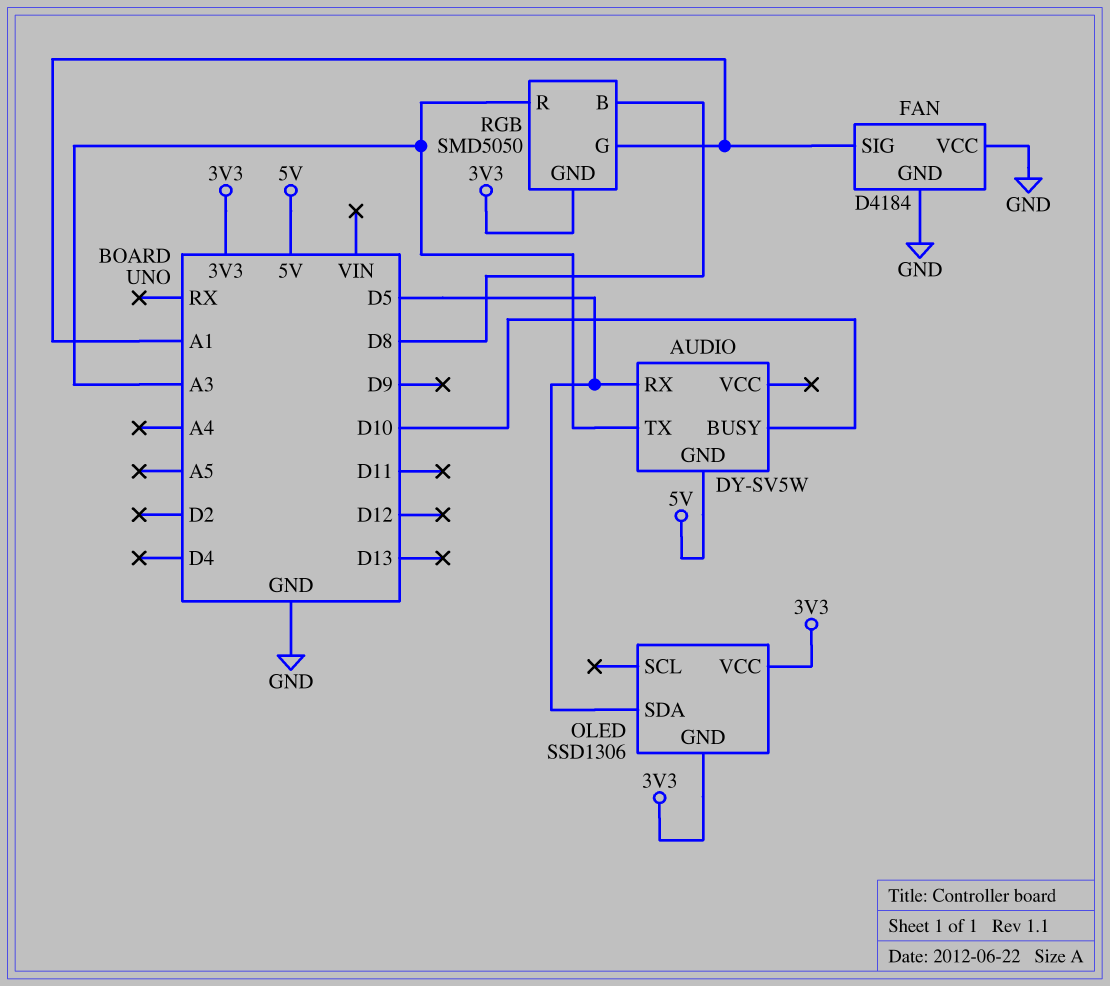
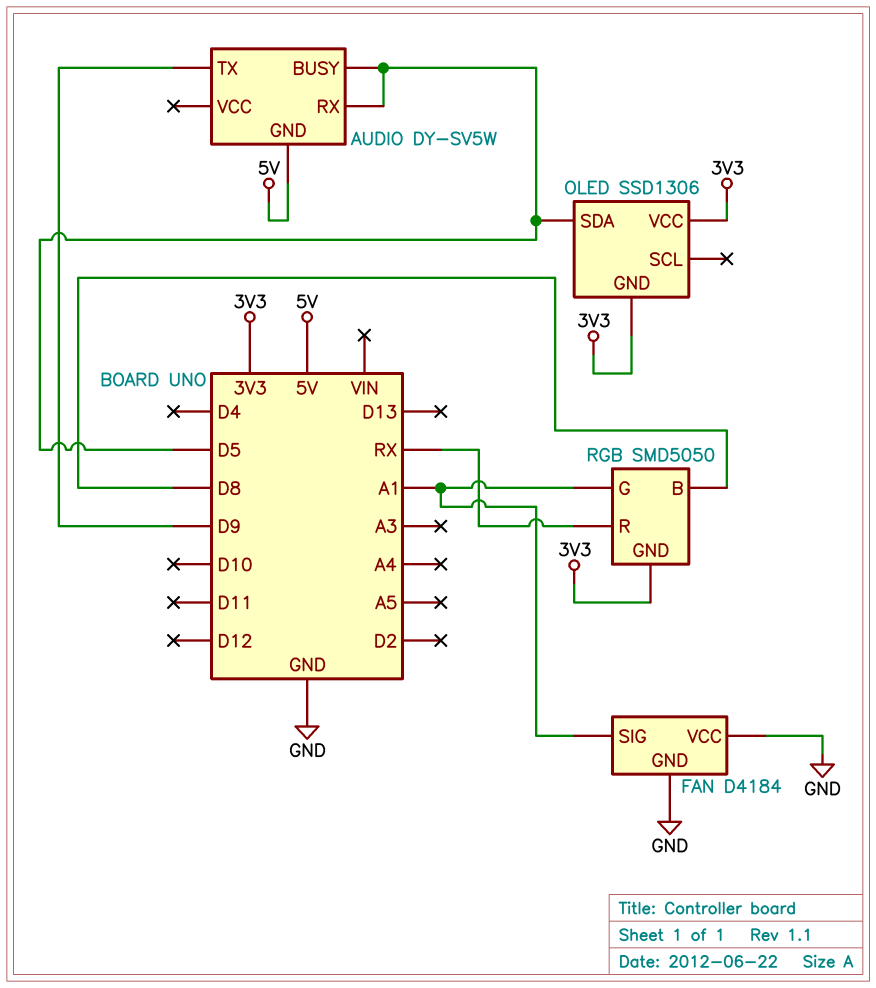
AUDIO pin BUSY: D10 -> D5
AUDIO pin TX: A3 -> D9
RGB pin R: A3 -> RX

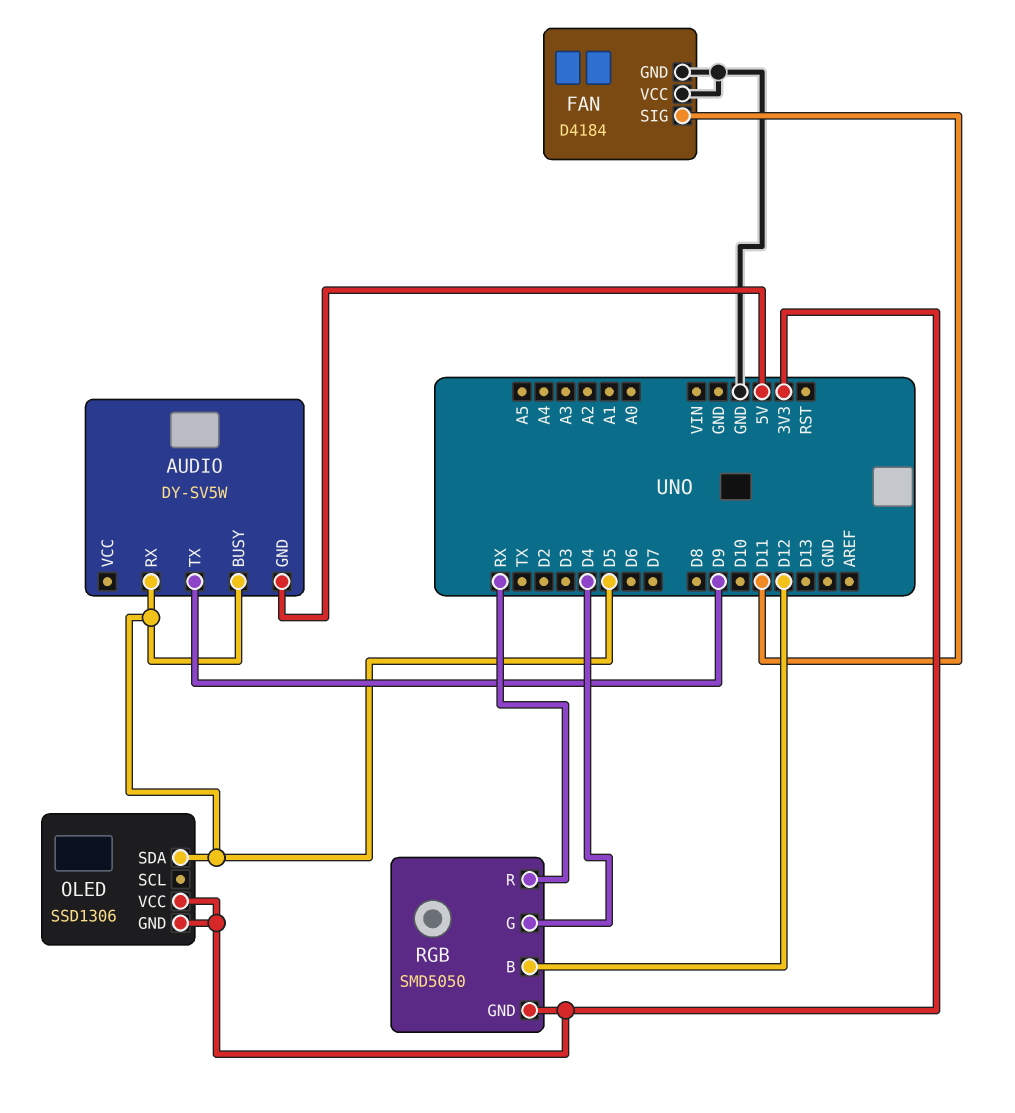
FAN pin SIG: A1 -> D11
RGB pin B: D8 -> D12
RGB pin G: A1 -> D4

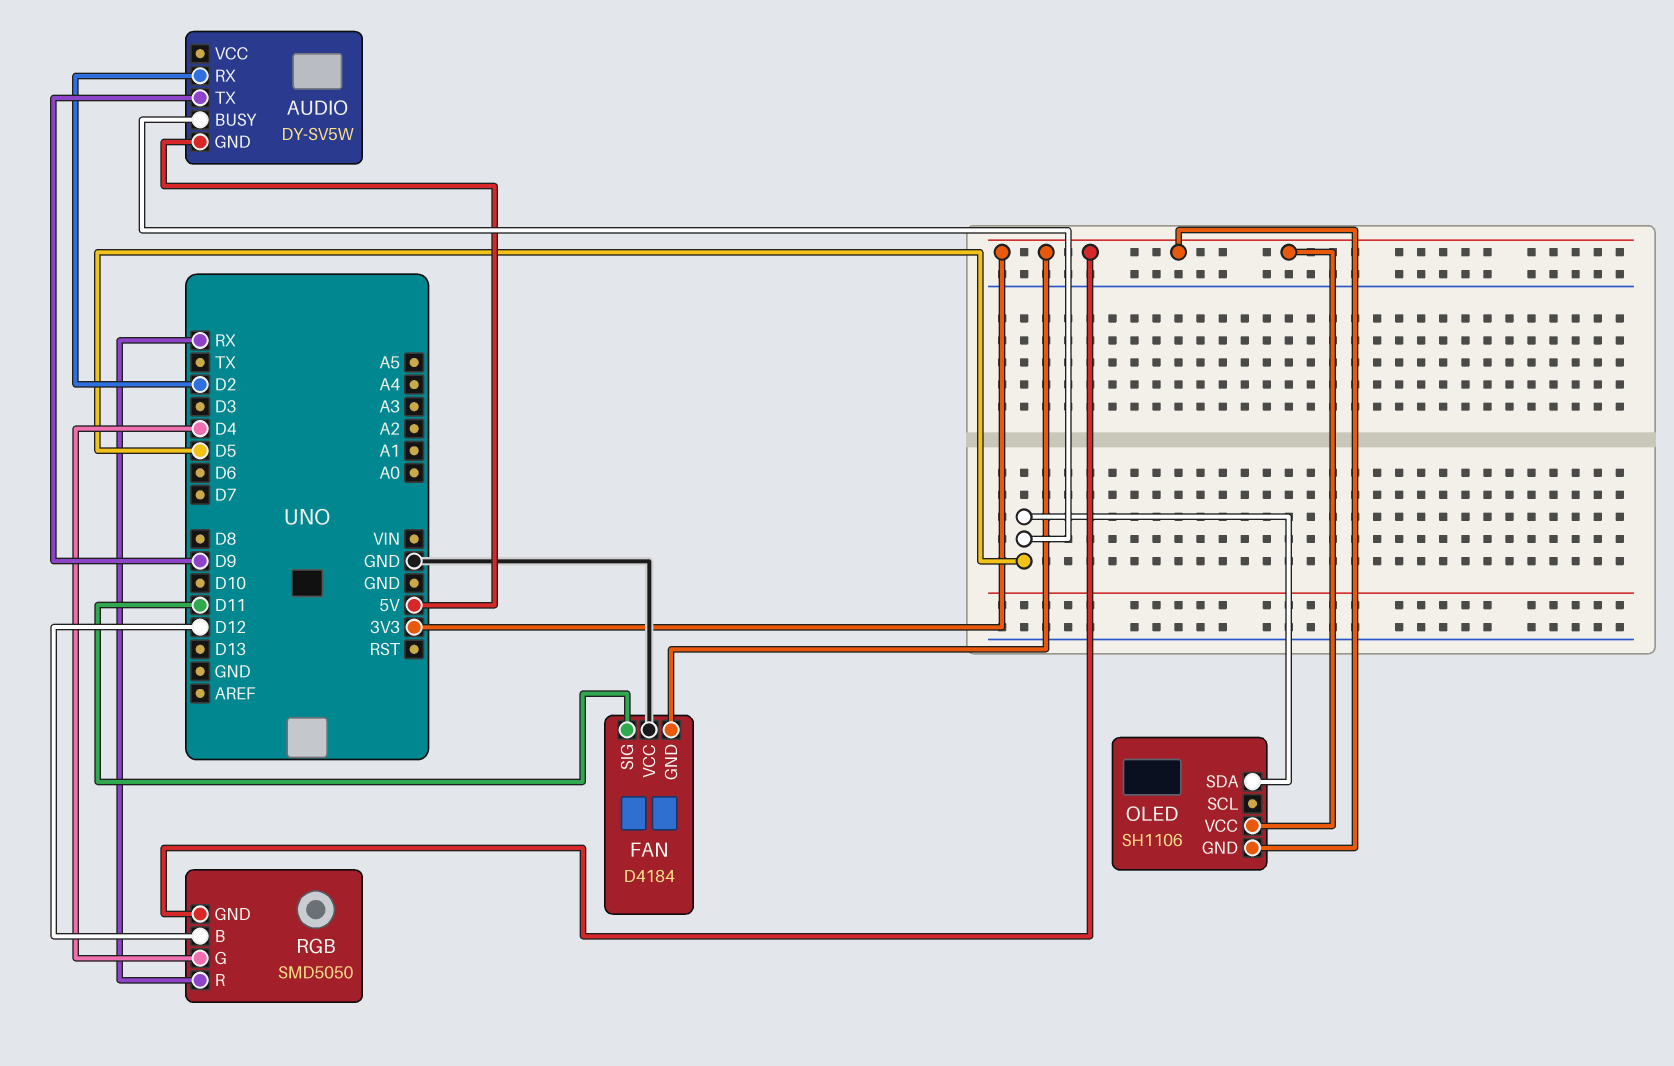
AUDIO pin RX: D5 -> D2
FAN pin GND: GND -> 3V3
OLED: SSD1306 -> SH1106

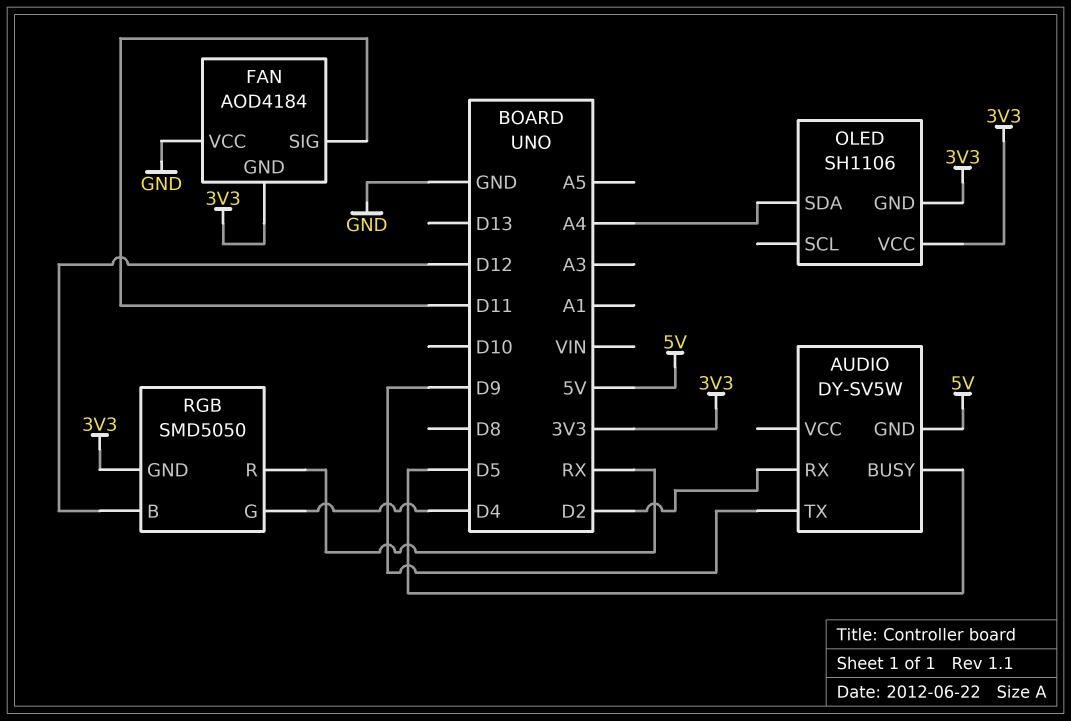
FAN: D4184 -> AOD4184
OLED pin SDA: D5 -> A4

